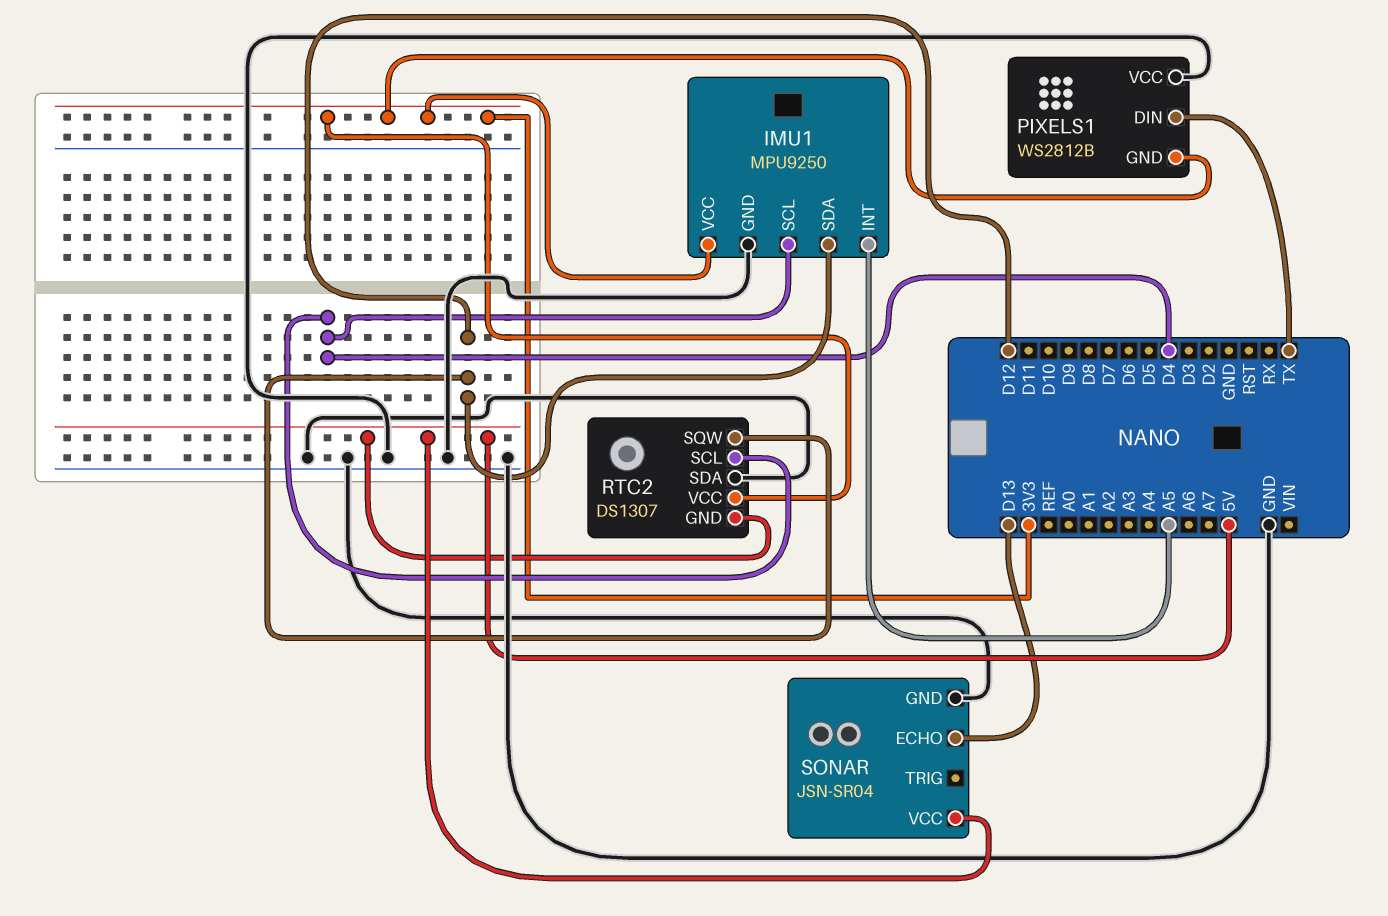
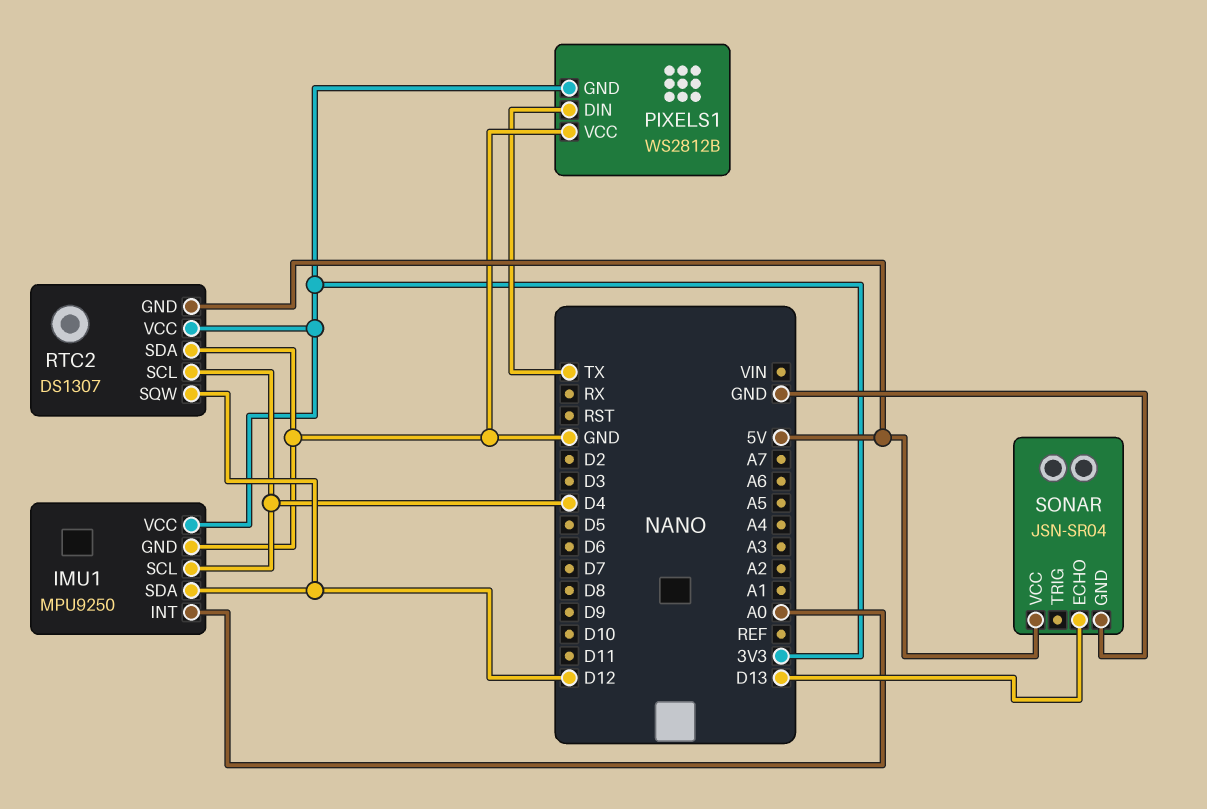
IMU1 pin INT: A5 -> A0

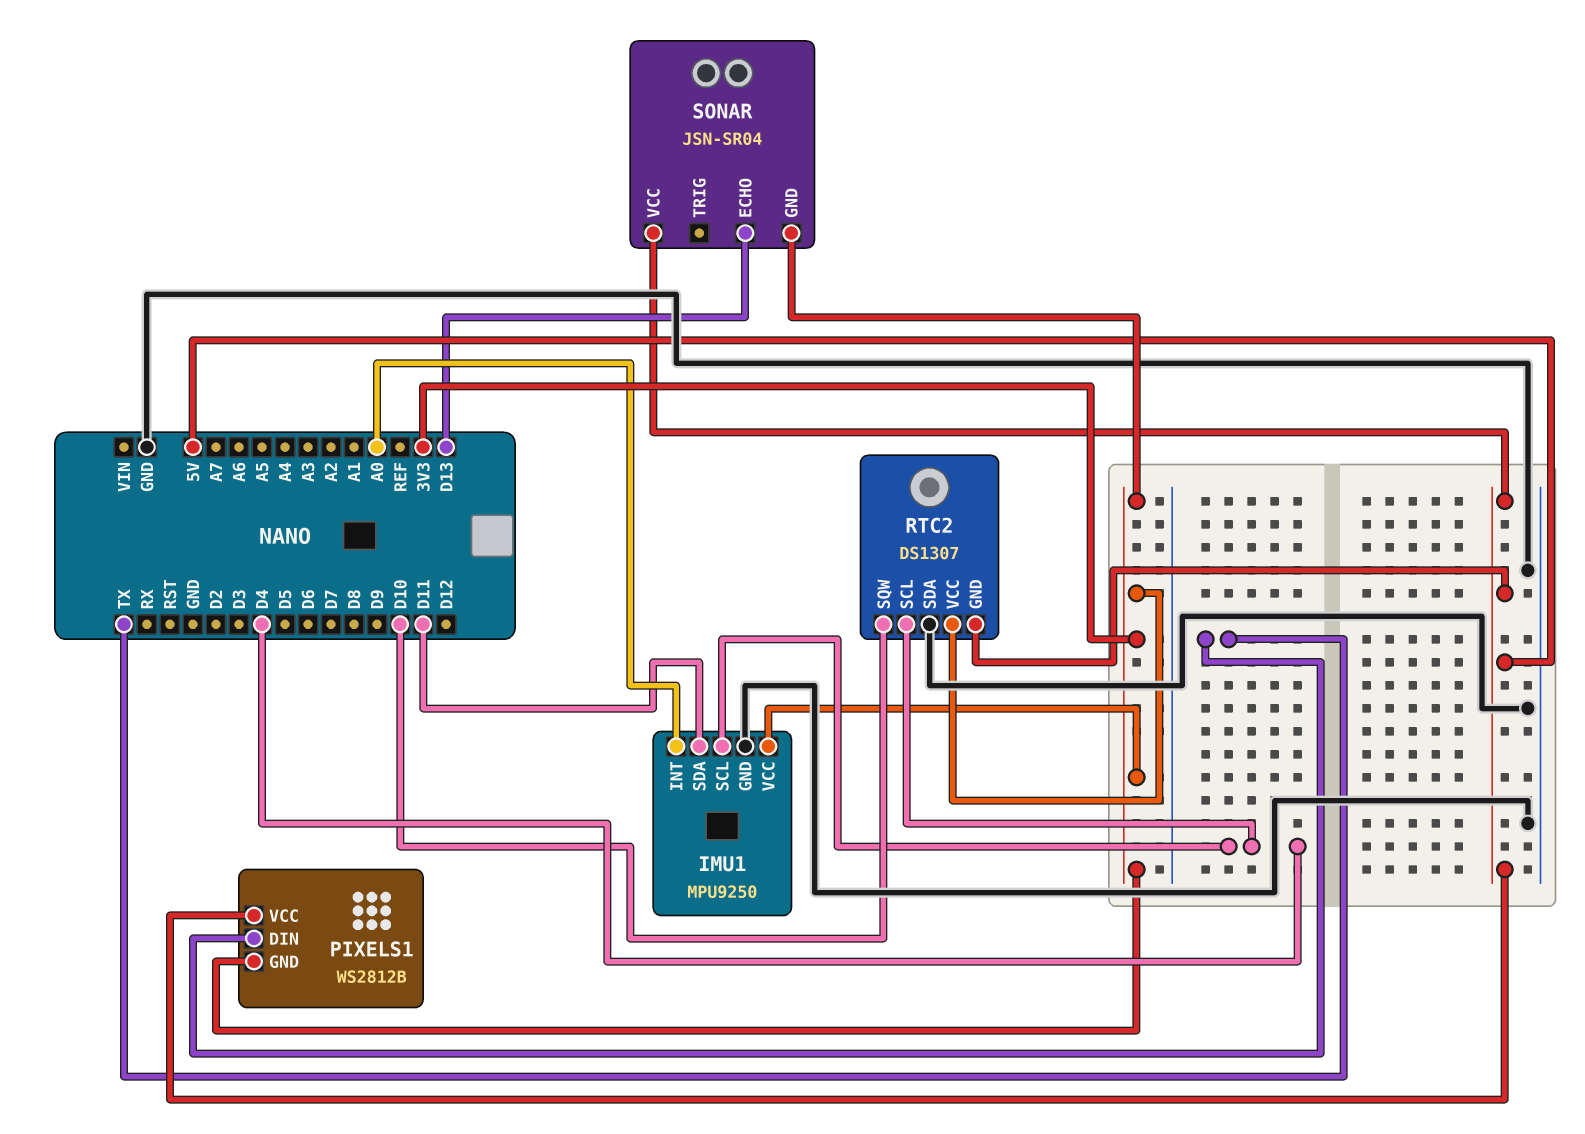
IMU1 pin SDA: D12 -> D11
PIXELS1 pin VCC: GND -> 5V
RTC2 pin SQW: D12 -> D10
SONAR pin GND: GND -> 3V3

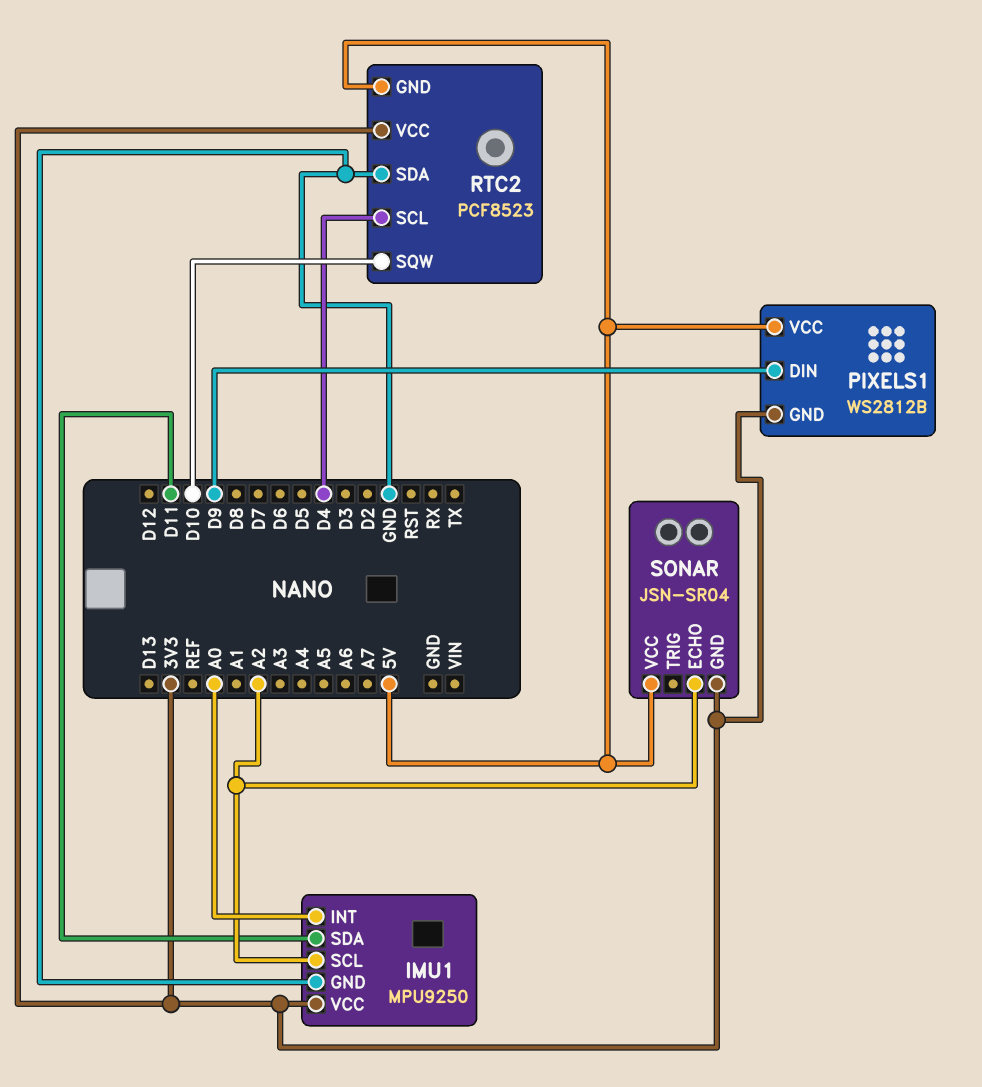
IMU1 pin SCL: D4 -> A2
PIXELS1 pin DIN: TX -> D9
RTC2: DS1307 -> PCF8523
SONAR pin ECHO: D13 -> A2

